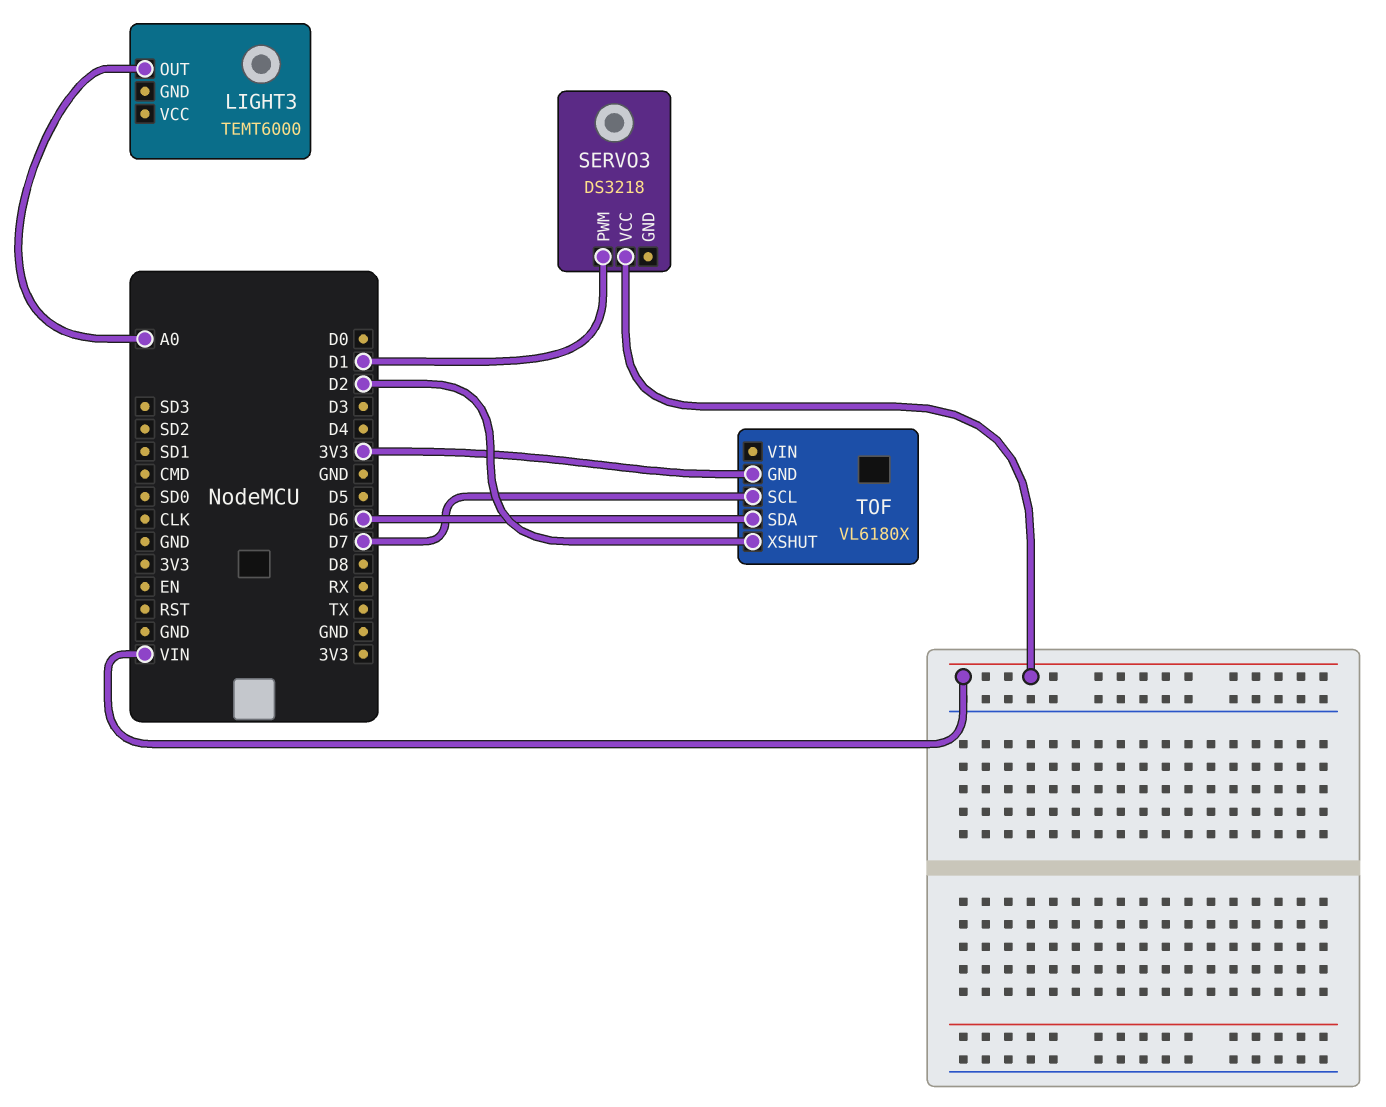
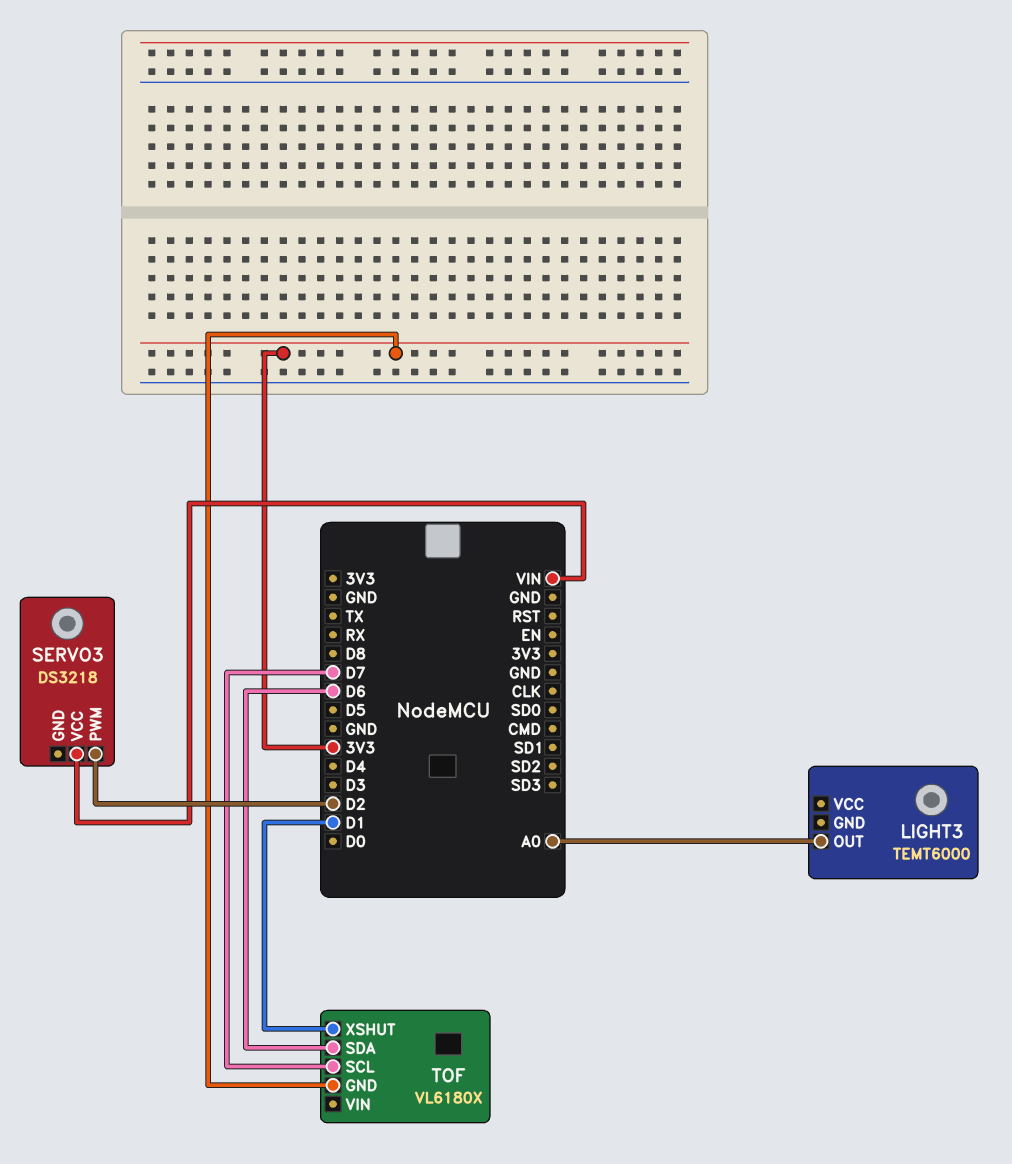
SERVO3 pin PWM: D1 -> D2
TOF pin XSHUT: D2 -> D1

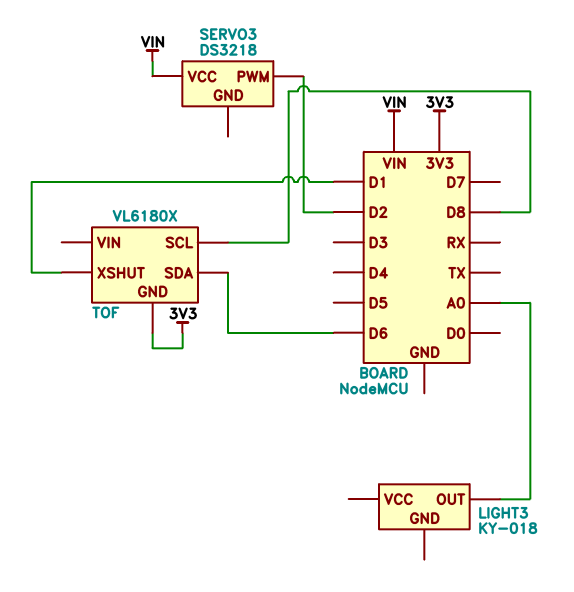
LIGHT3: TEMT6000 -> KY-018
TOF pin SCL: D7 -> D8

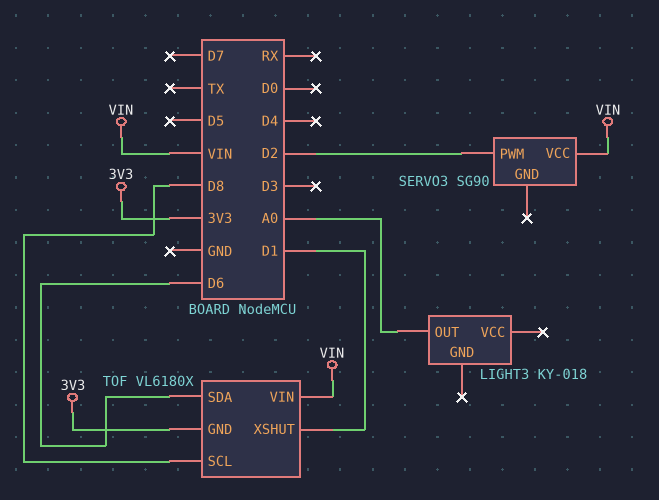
SERVO3: DS3218 -> SG90
TOF pin VIN: none -> VIN

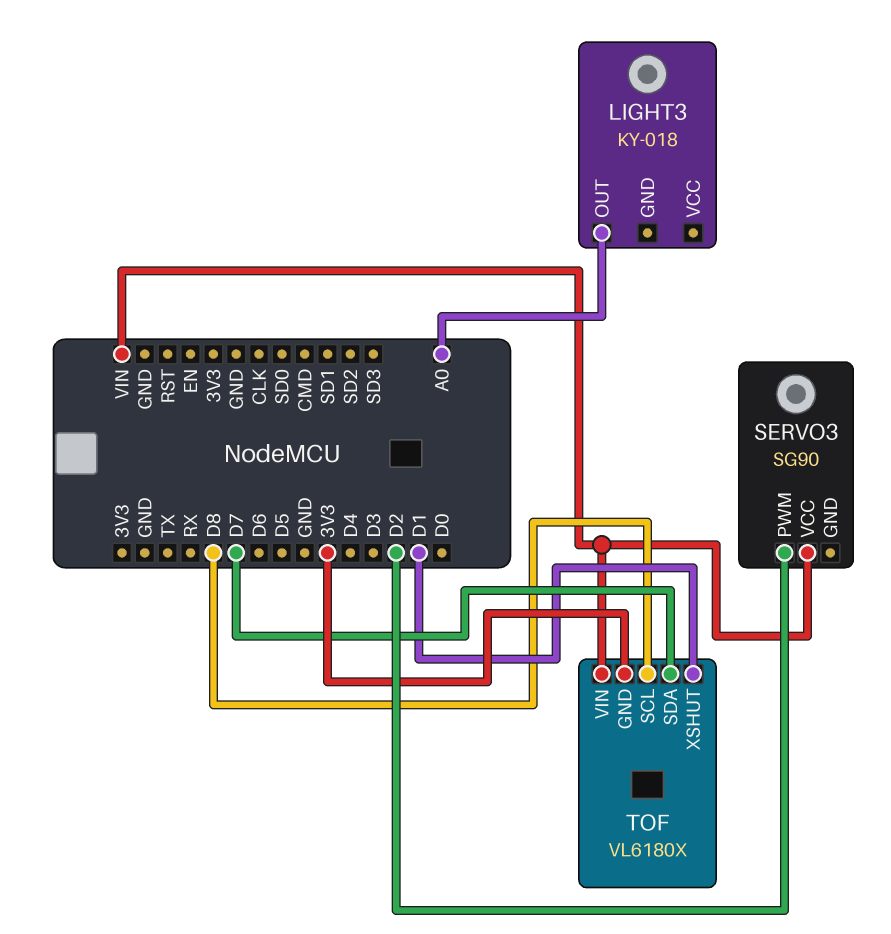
TOF pin SDA: D6 -> D7

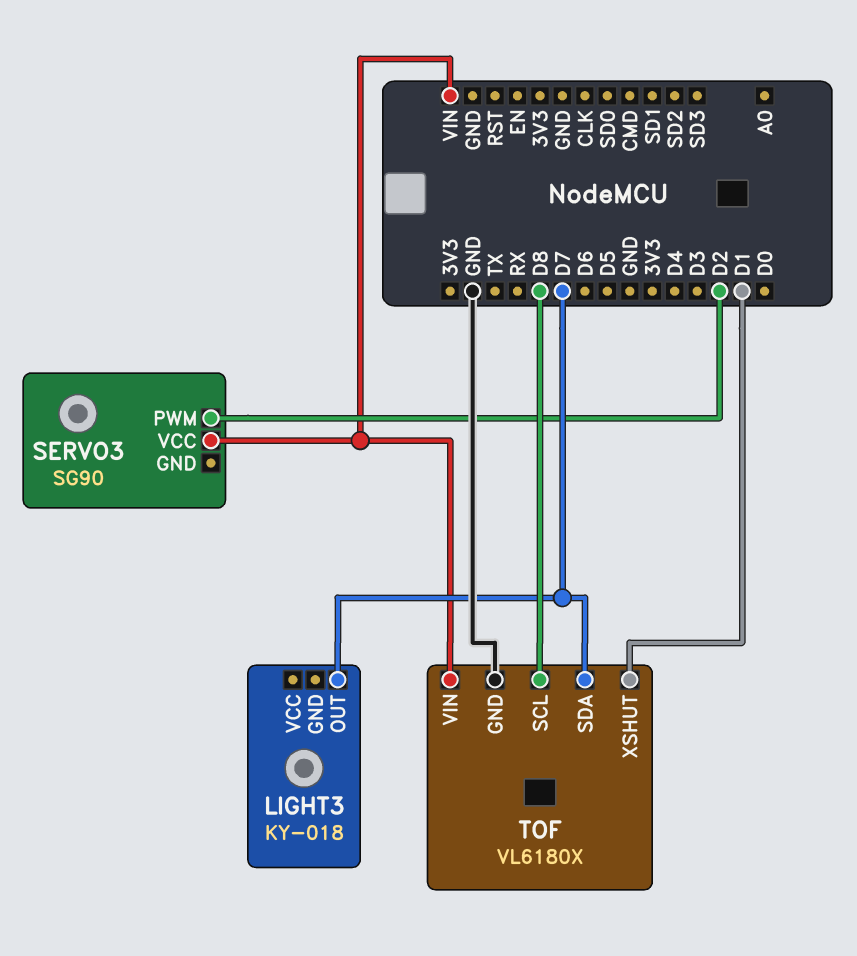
LIGHT3 pin OUT: A0 -> D7
TOF pin GND: 3V3 -> GND

